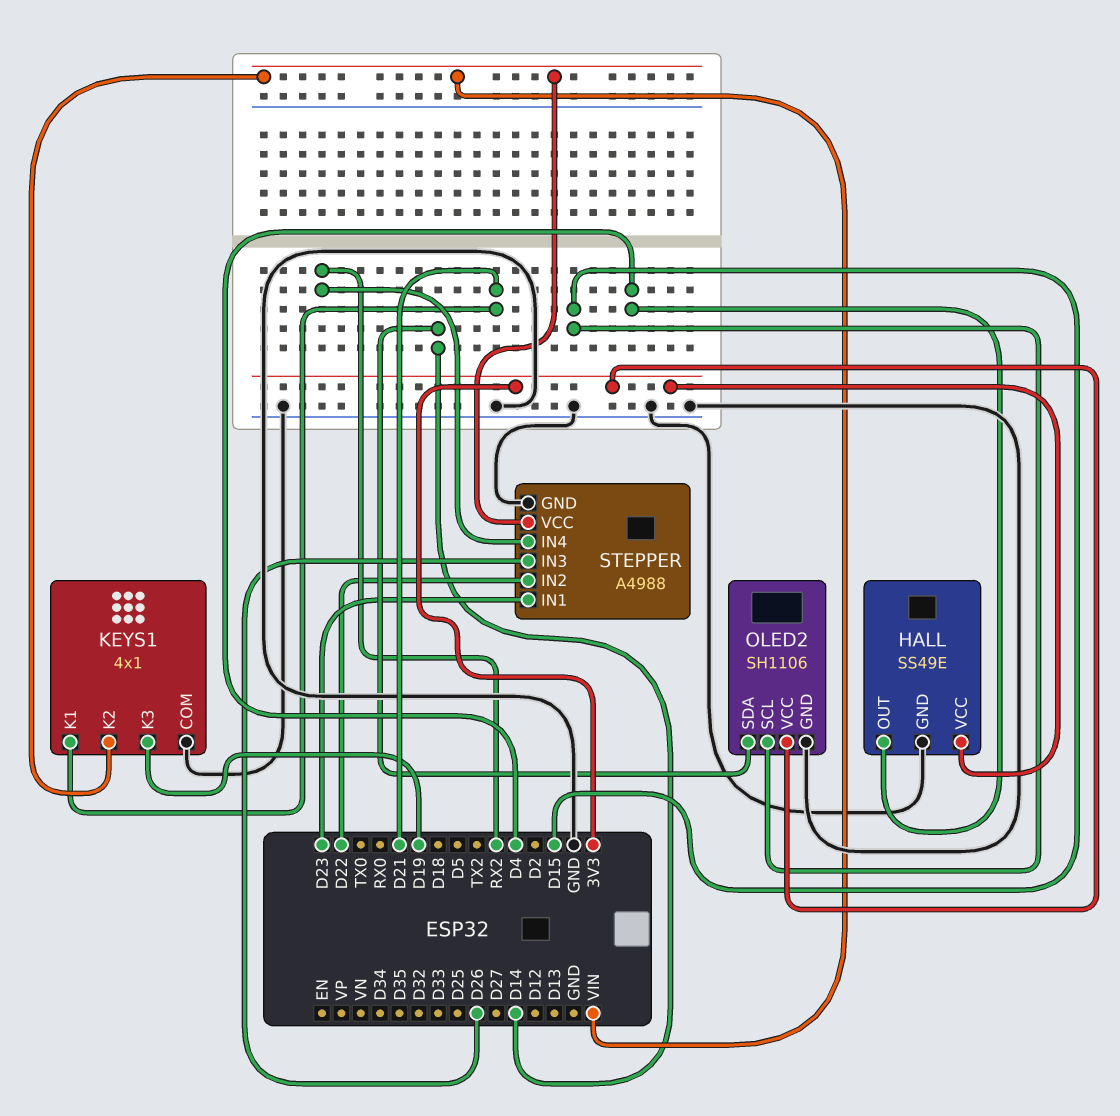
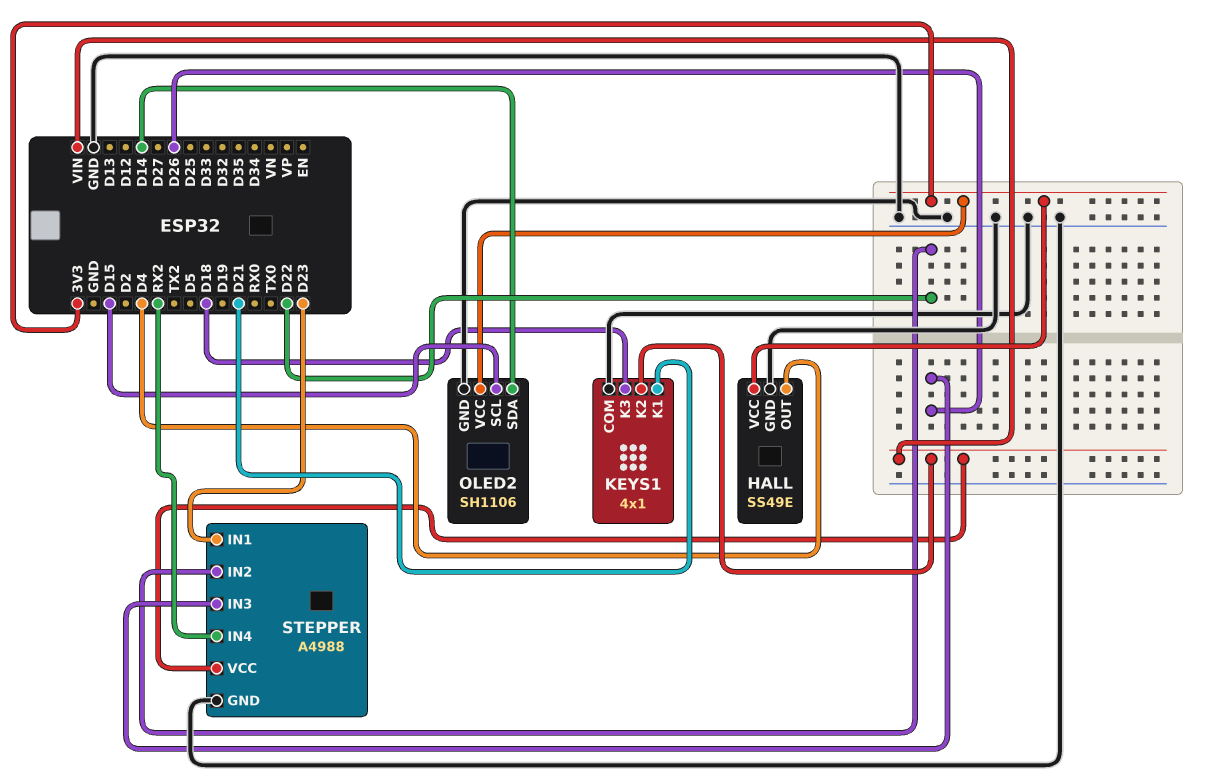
KEYS1 pin K3: D19 -> D18

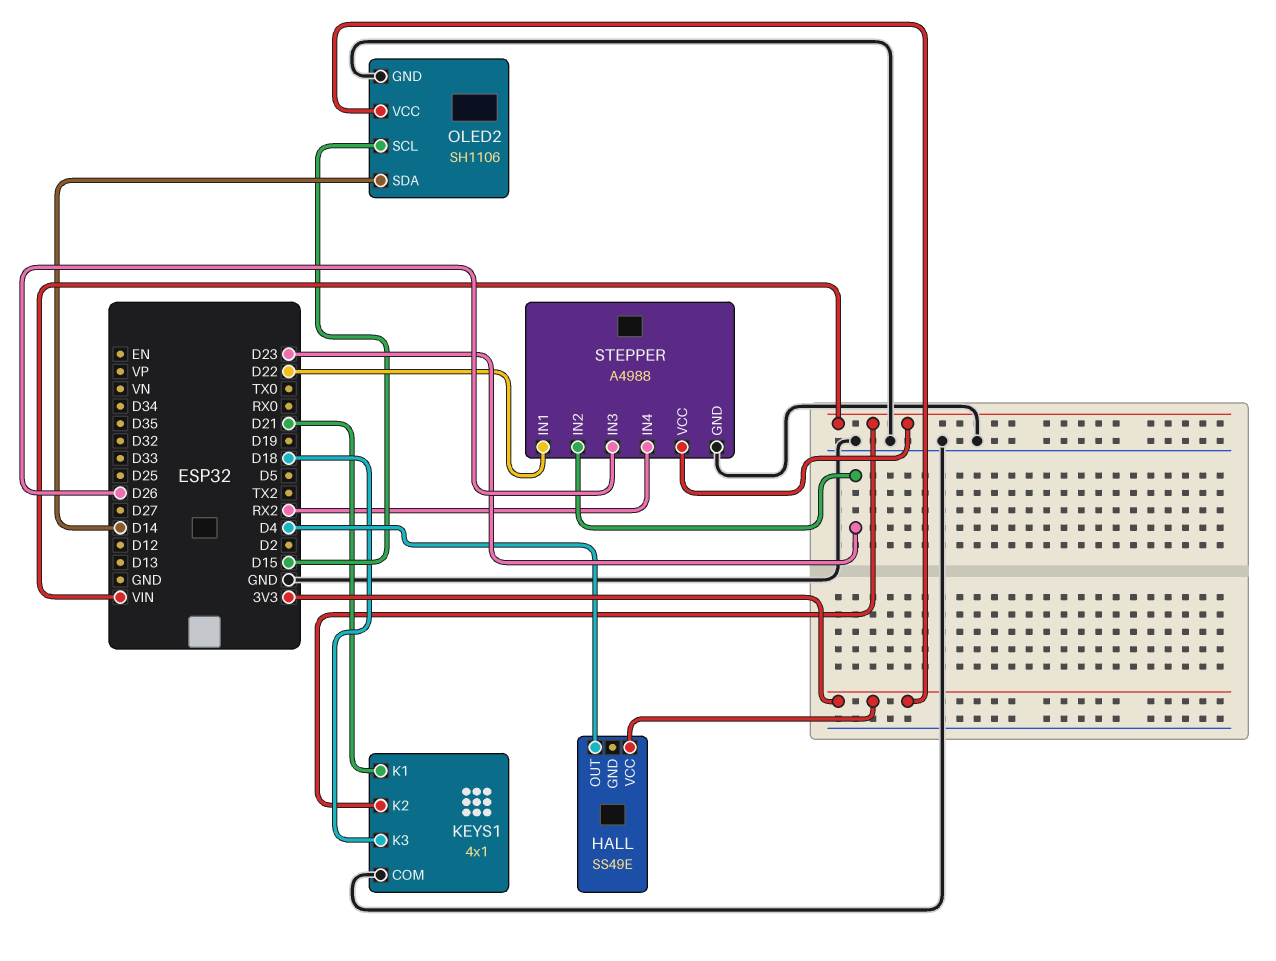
HALL pin GND: GND -> none
STEPPER pin IN1: D23 -> D22
STEPPER pin IN2: D22 -> D23

